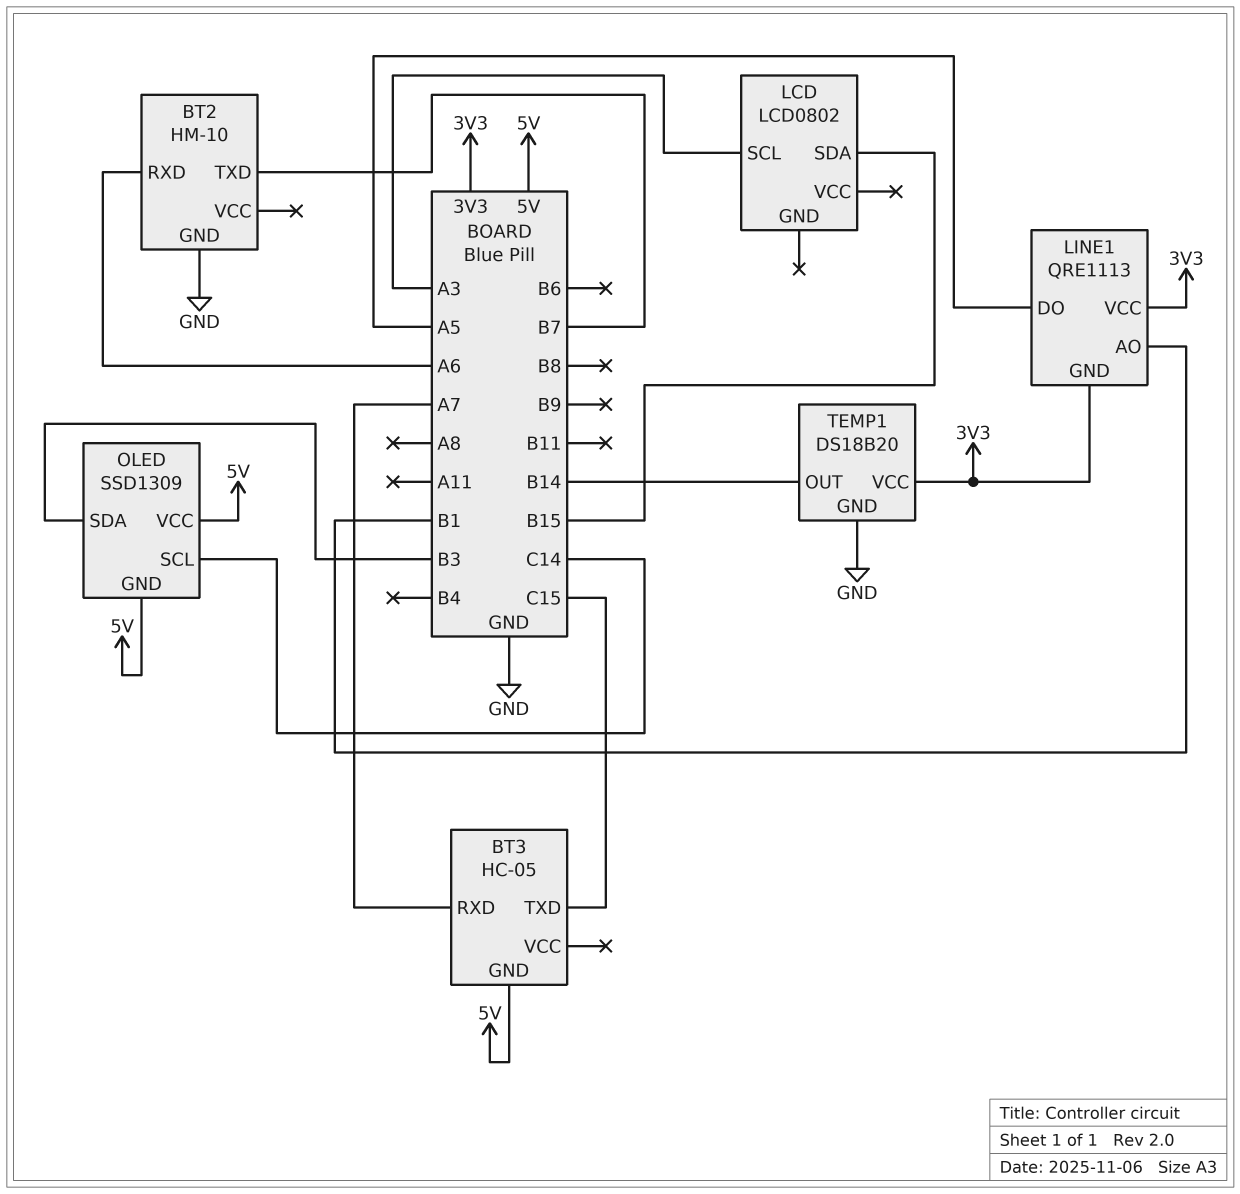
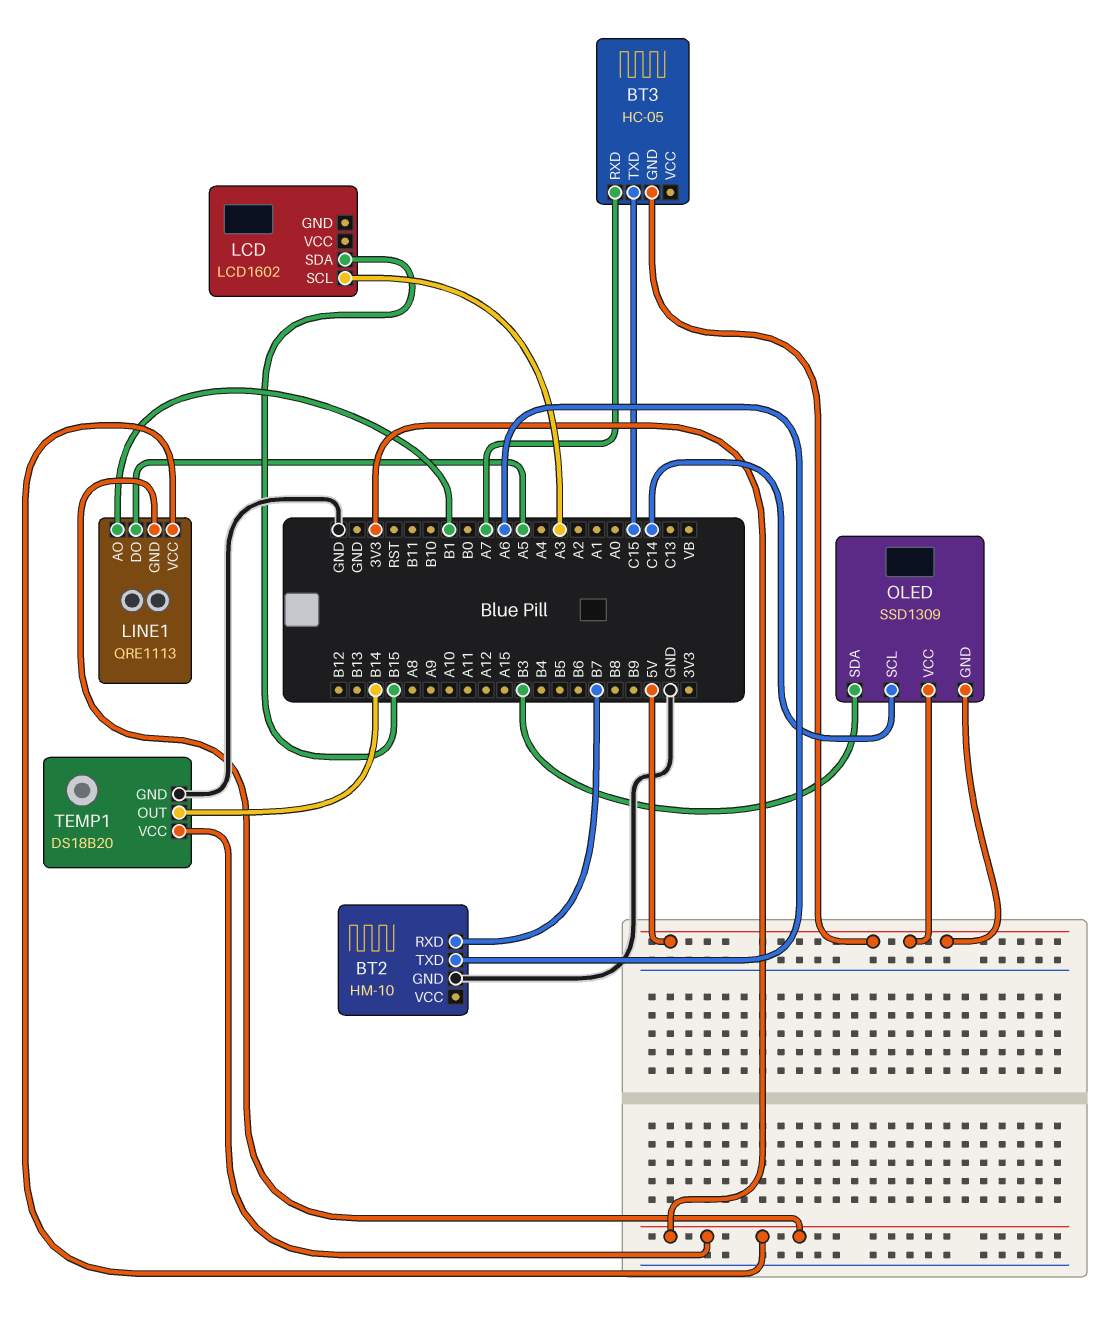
BT2 pin RXD: A6 -> B7
BT2 pin TXD: B7 -> A6
LCD: LCD0802 -> LCD1602

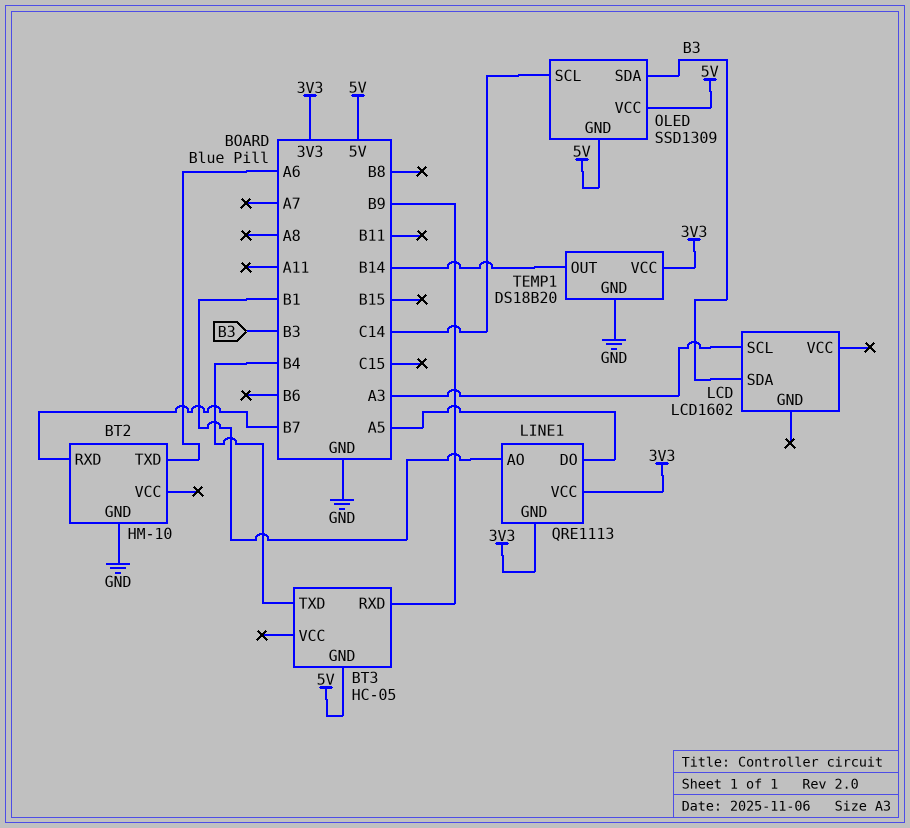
BT3 pin RXD: A7 -> B9
BT3 pin TXD: C15 -> B4
LCD pin SDA: B15 -> B3

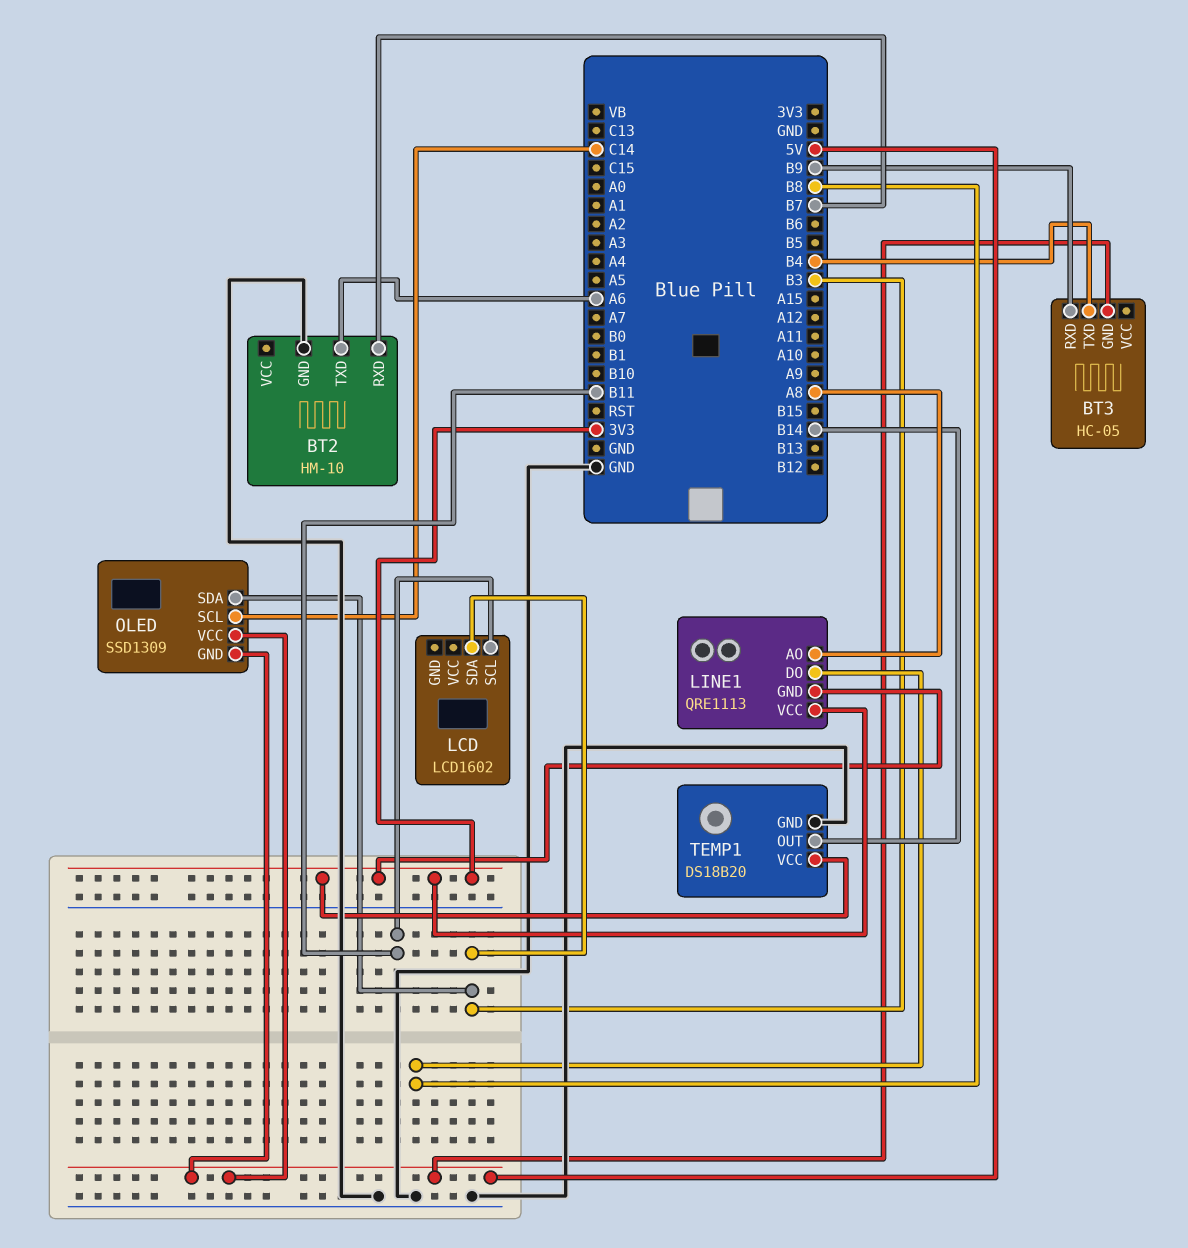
LCD pin SCL: A3 -> B11
LINE1 pin AO: B1 -> A8
LINE1 pin DO: A5 -> B8

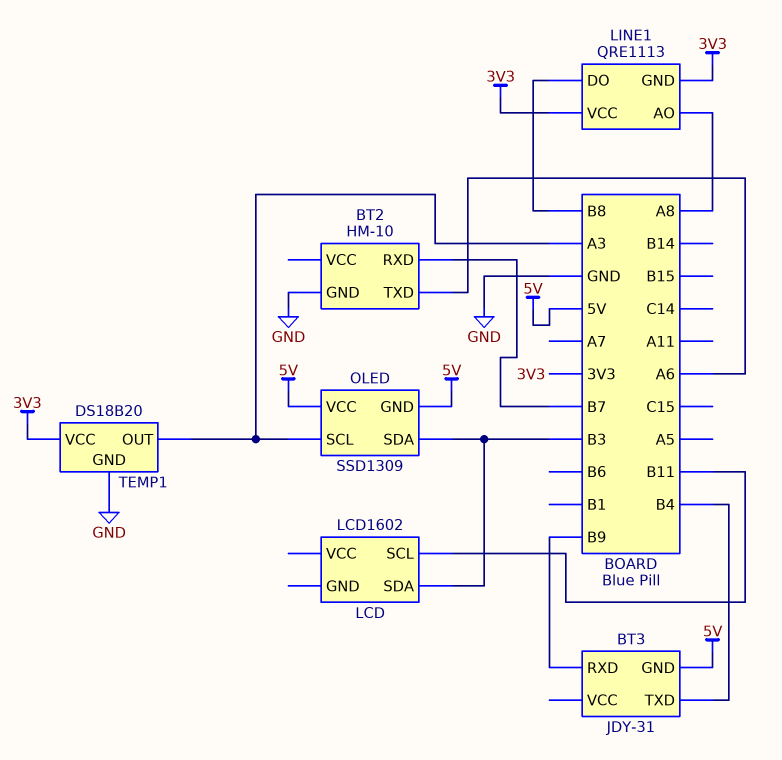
BT3: HC-05 -> JDY-31
OLED pin SCL: C14 -> A3
TEMP1 pin OUT: B14 -> A3

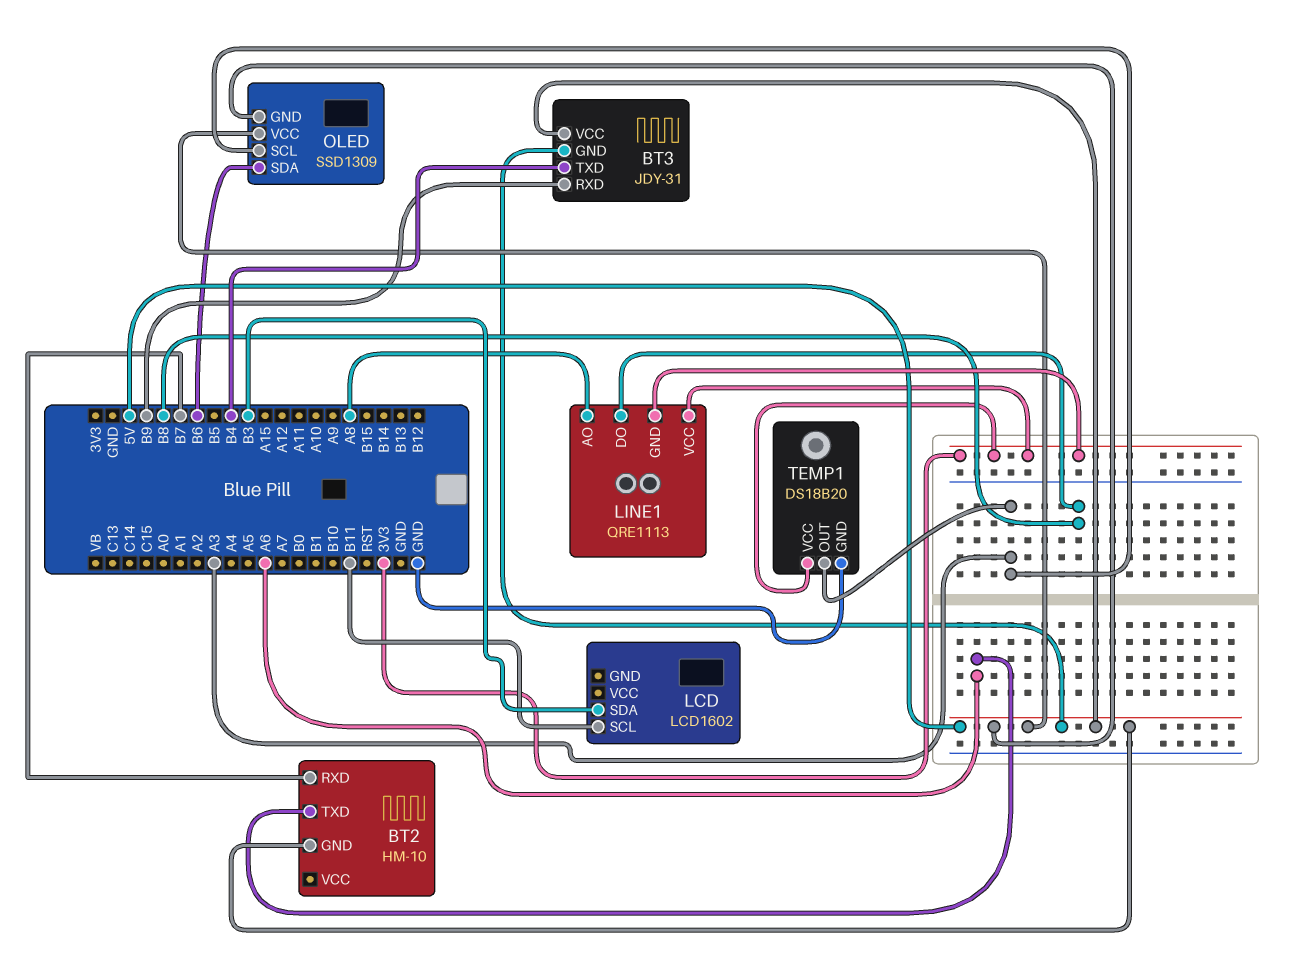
BT2 pin GND: GND -> 5V
BT3 pin VCC: none -> 5V
OLED pin SDA: B3 -> B6

